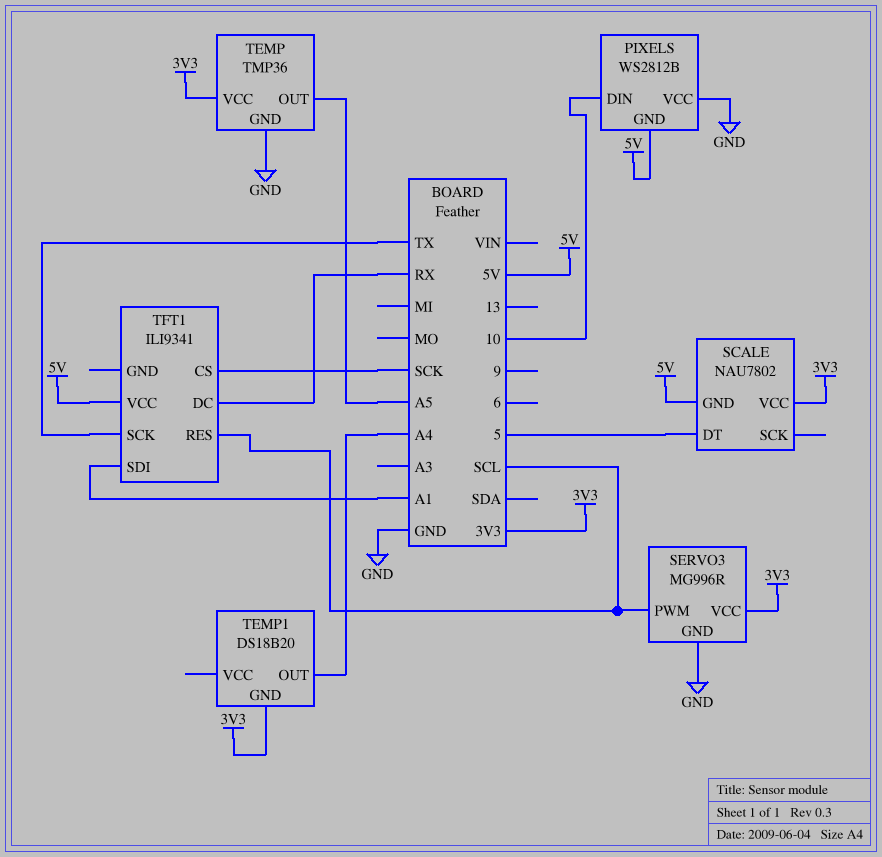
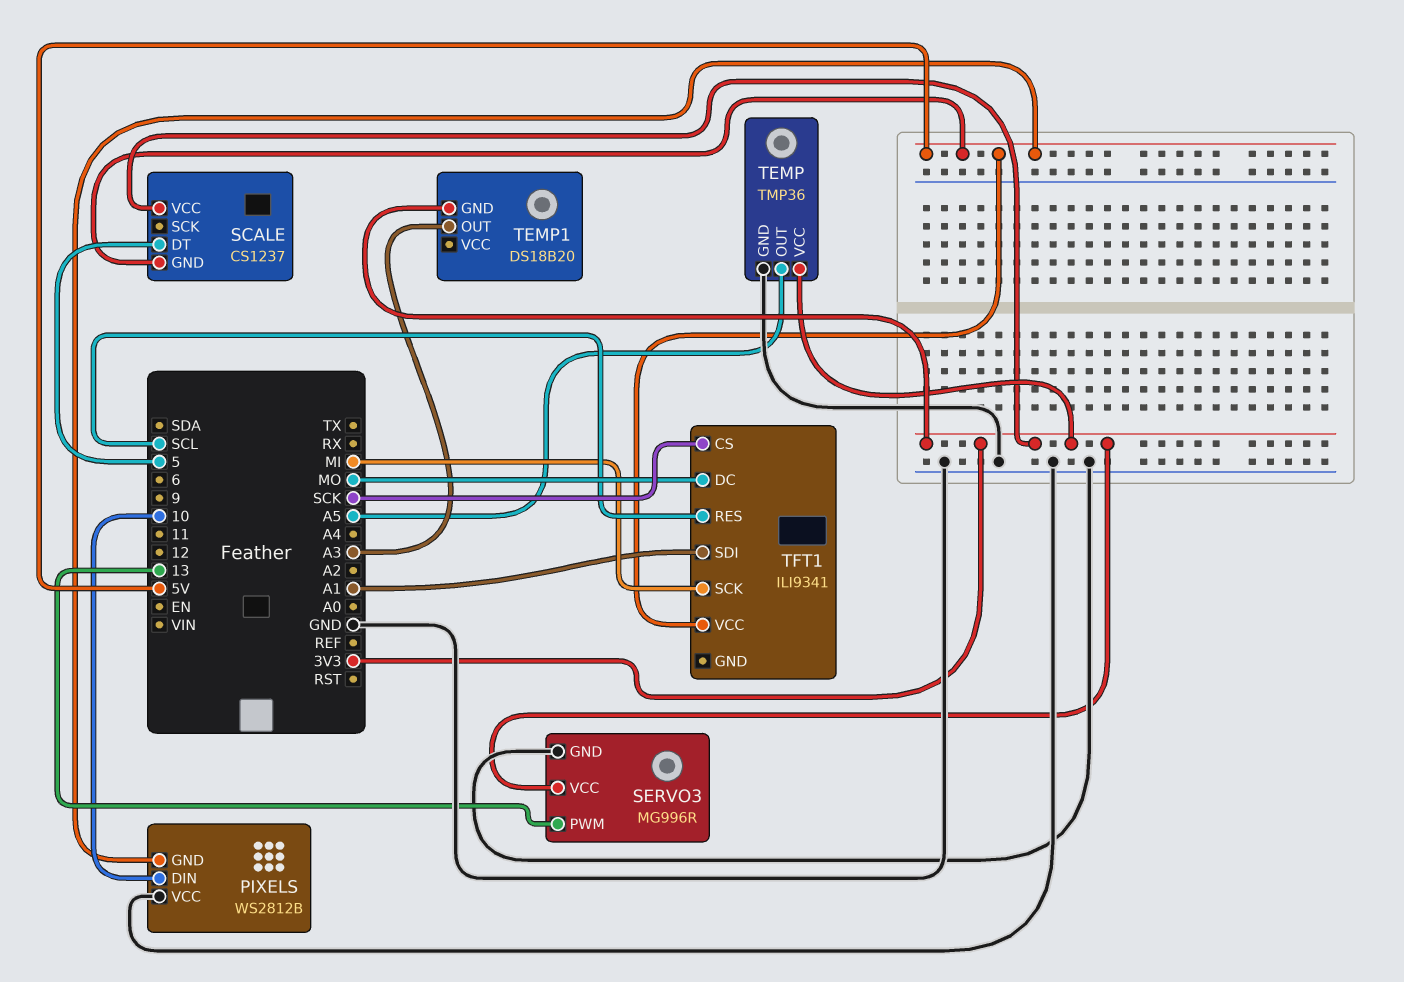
SCALE: NAU7802 -> CS1237
SERVO3 pin PWM: SCL -> 13
TEMP1 pin OUT: A4 -> A3
TFT1 pin DC: RX -> MO
TFT1 pin SCK: TX -> MI

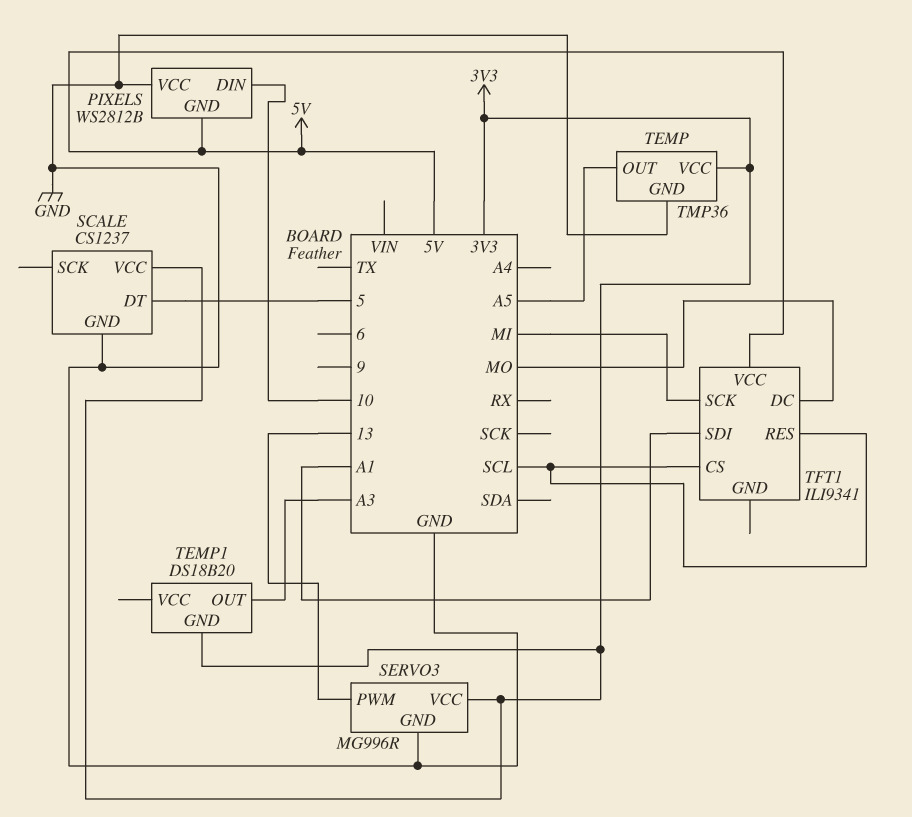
SCALE pin GND: 5V -> GND
TFT1 pin CS: SCK -> SCL

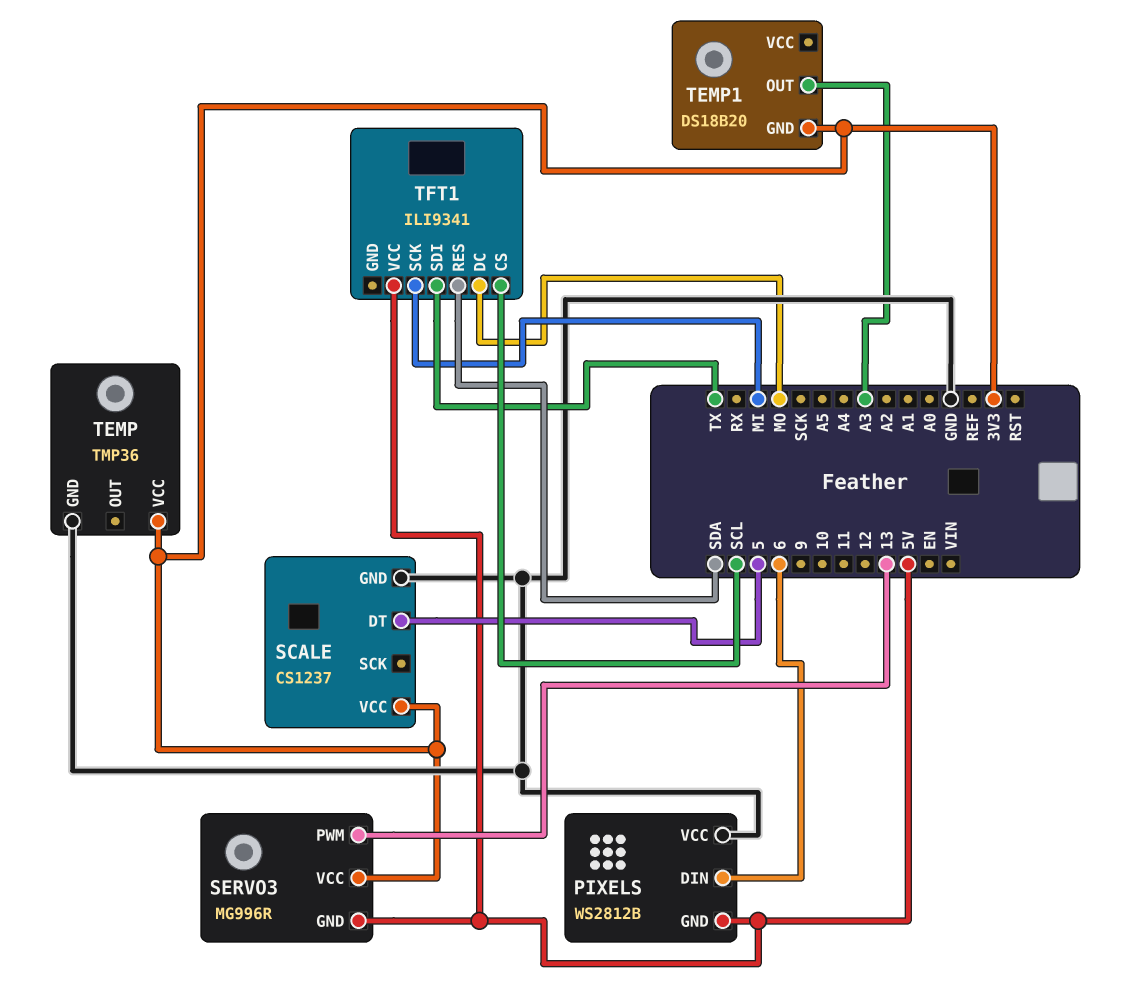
PIXELS pin DIN: 10 -> 6
SERVO3 pin GND: GND -> 5V
TEMP pin OUT: A5 -> none
TFT1 pin RES: SCL -> SDA
TFT1 pin SDI: A1 -> TX

